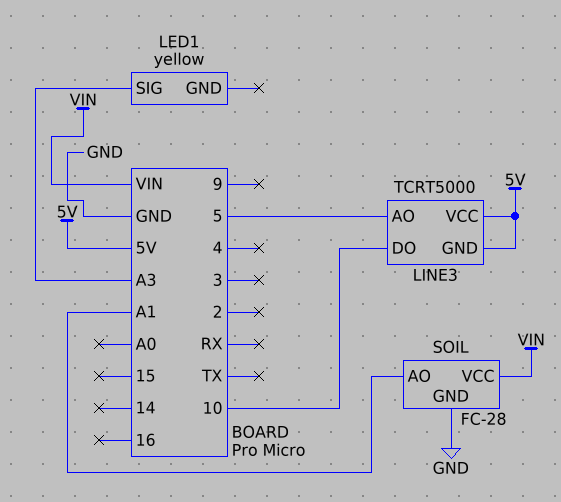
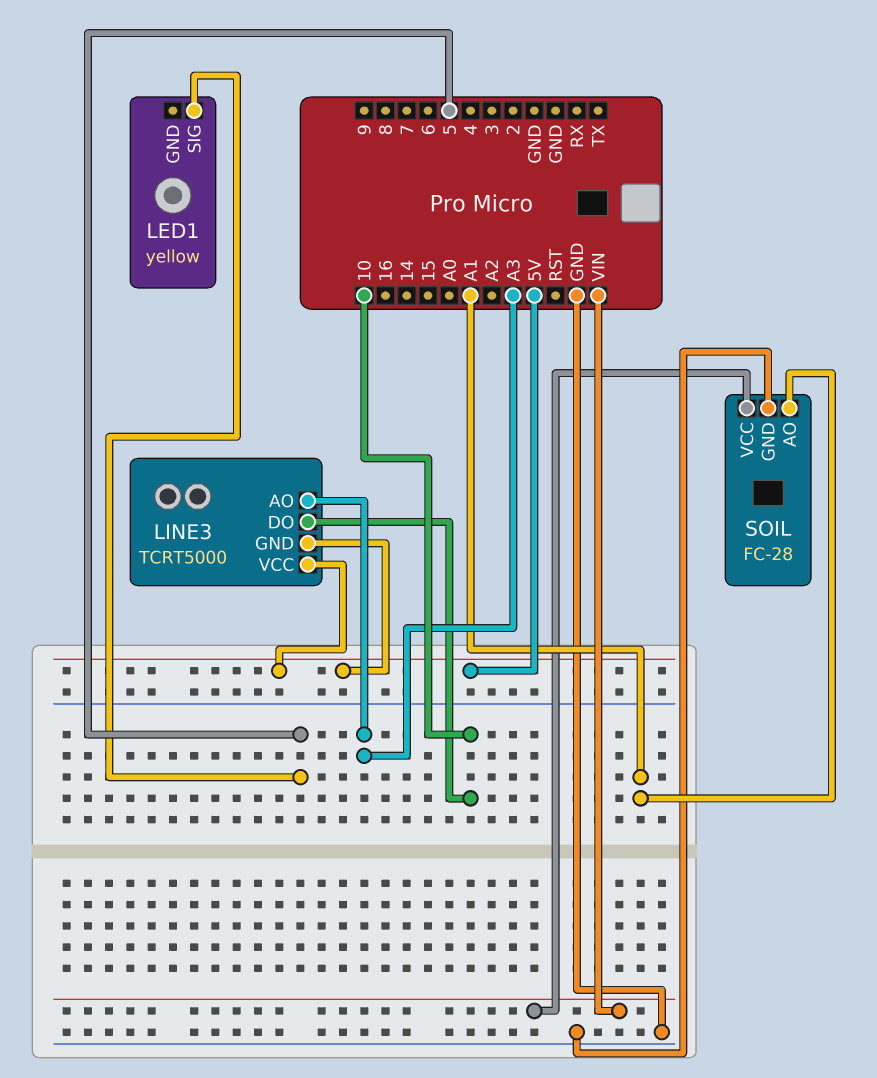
LED1 pin SIG: A3 -> 5
LINE3 pin AO: 5 -> A3

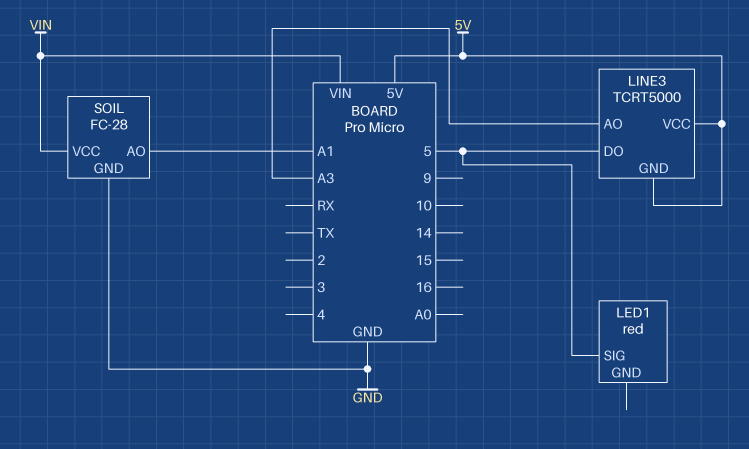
LED1: yellow -> red
LINE3 pin DO: 10 -> 5

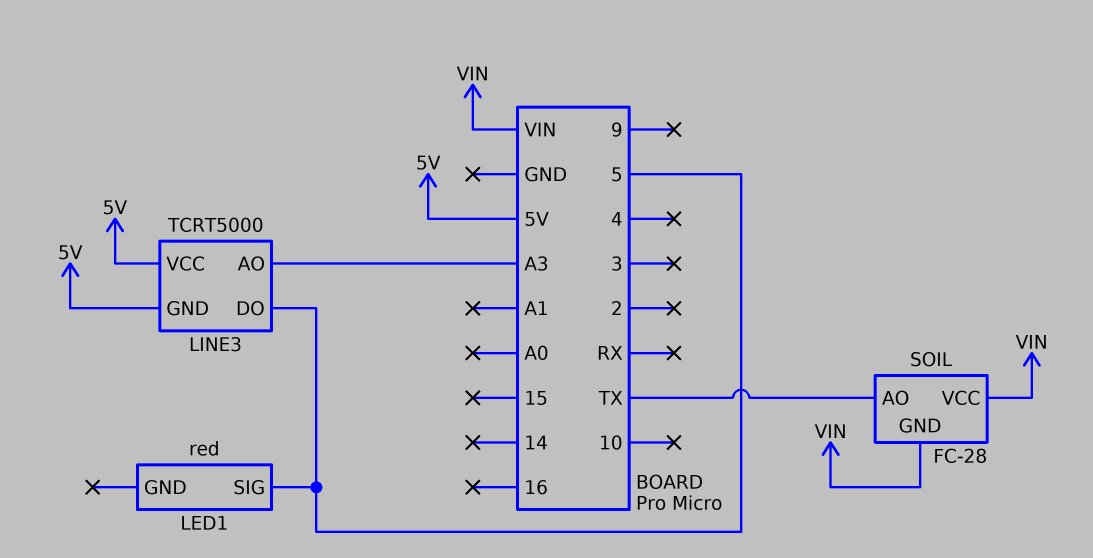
SOIL pin AO: A1 -> TX
SOIL pin GND: GND -> VIN

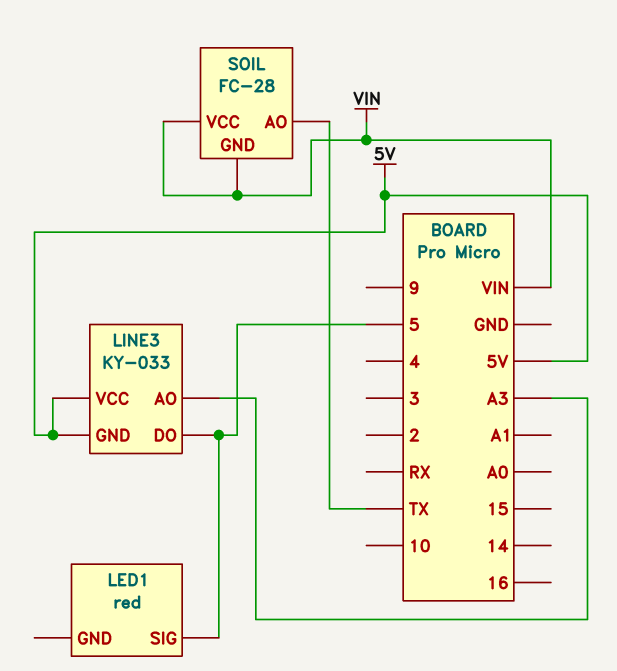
LINE3: TCRT5000 -> KY-033

